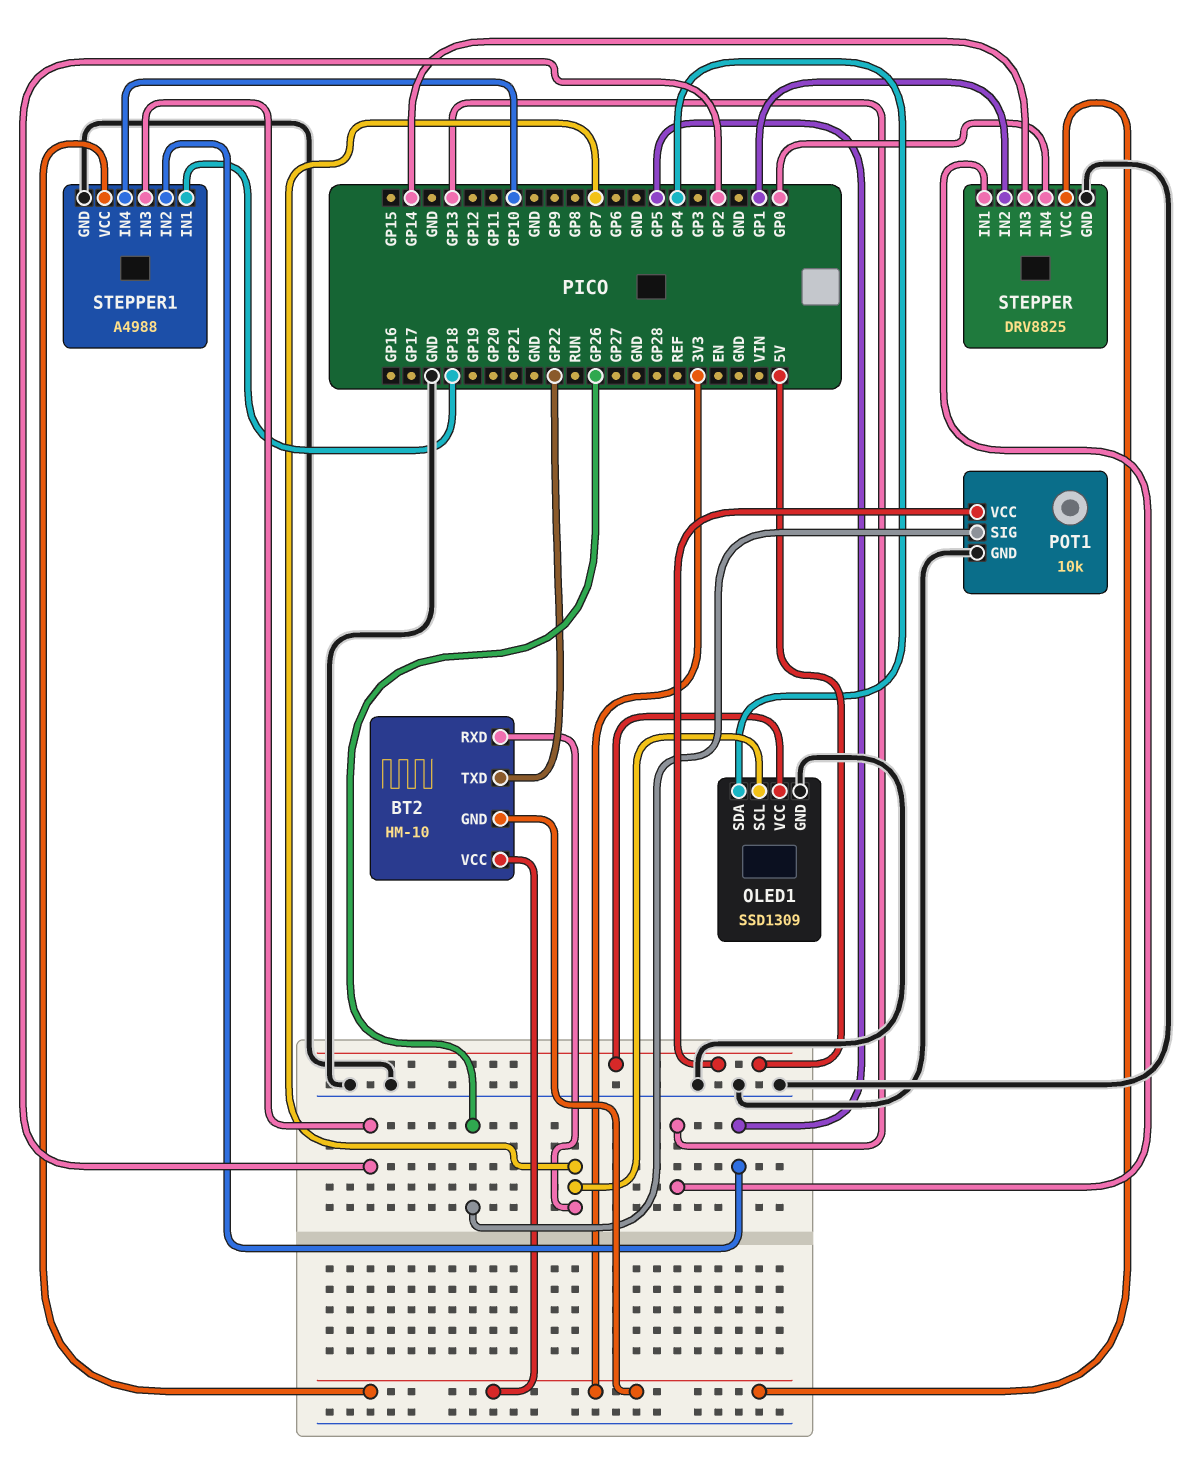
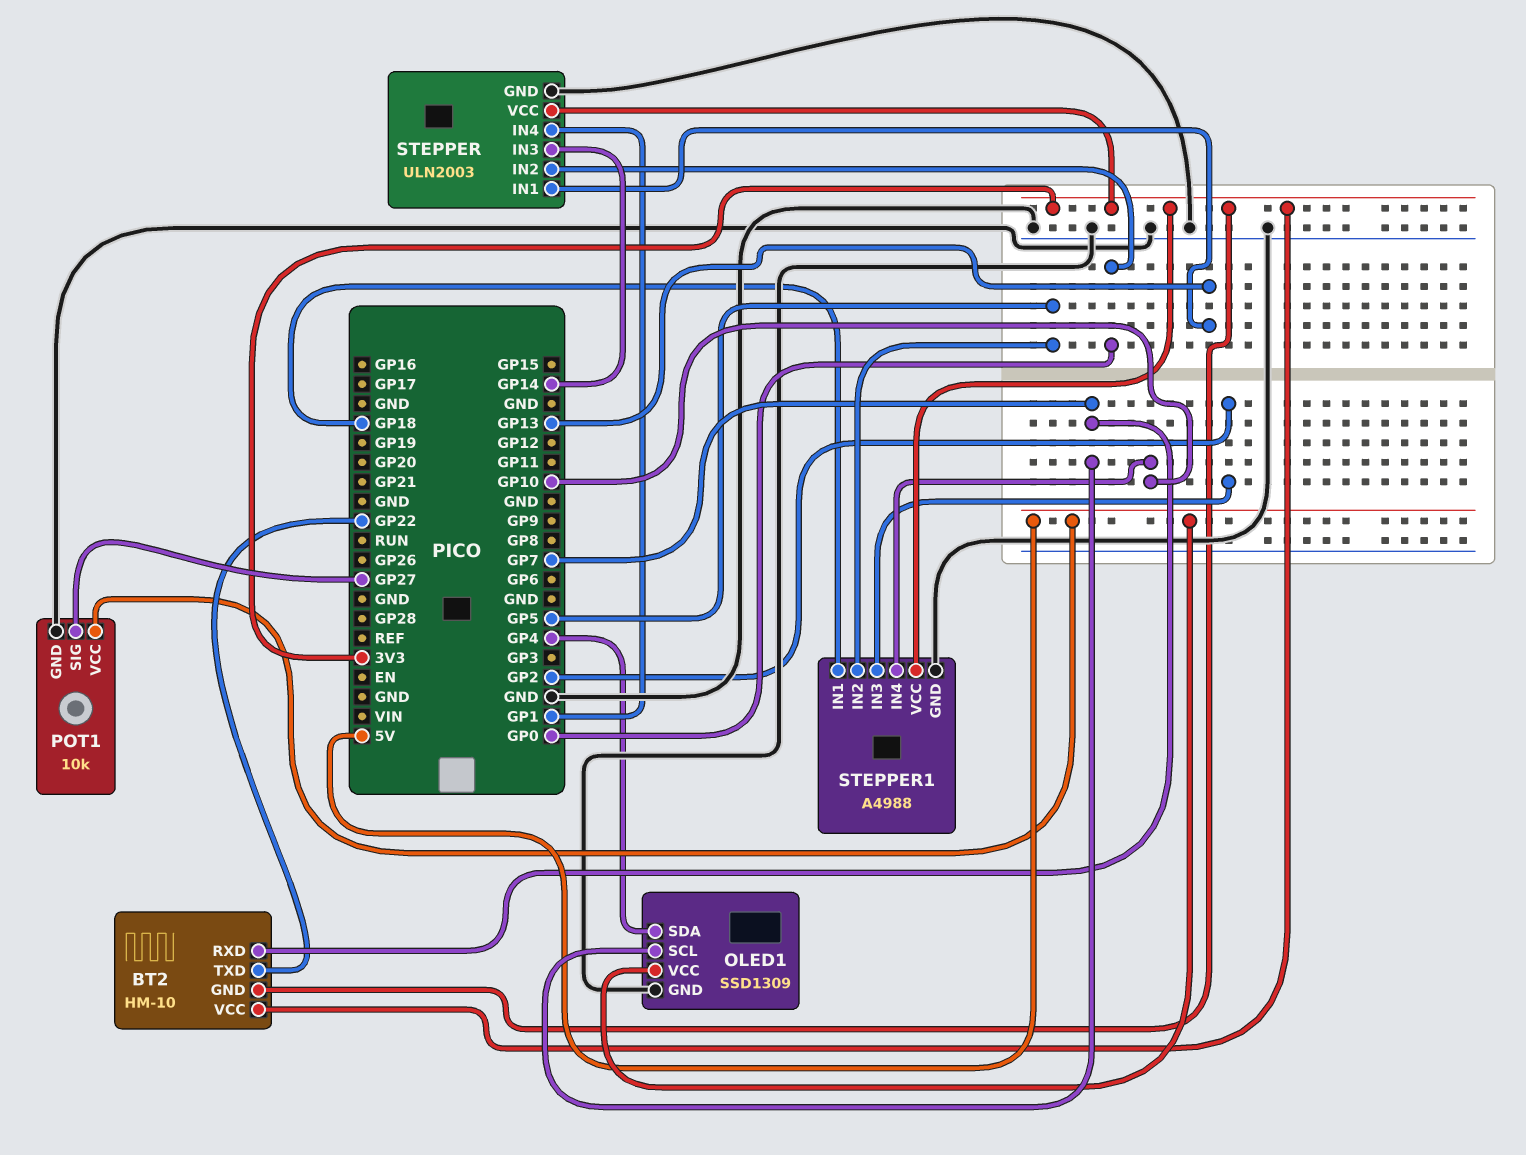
POT1 pin SIG: GP26 -> GP27
STEPPER: DRV8825 -> ULN2003
STEPPER pin IN2: GP1 -> GP0
STEPPER pin IN4: GP0 -> GP1

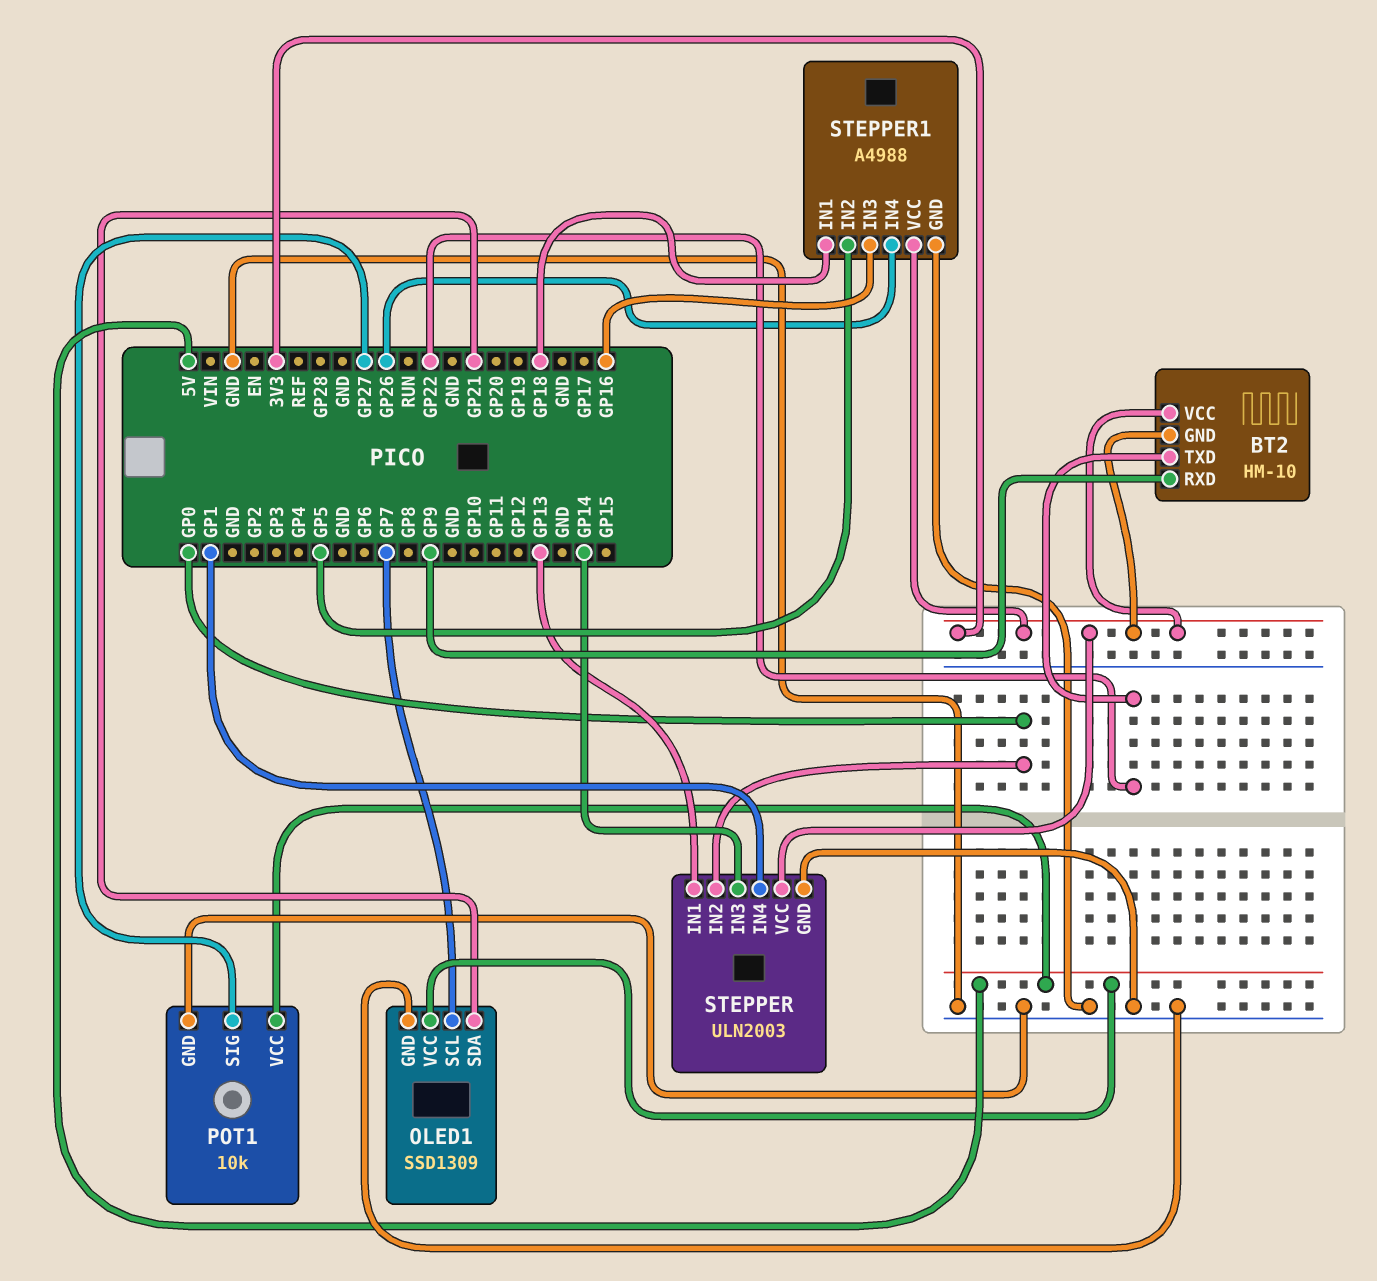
BT2 pin RXD: GP7 -> GP9
OLED1 pin SDA: GP4 -> GP21
STEPPER1 pin IN3: GP2 -> GP16
STEPPER1 pin IN4: GP10 -> GP26

